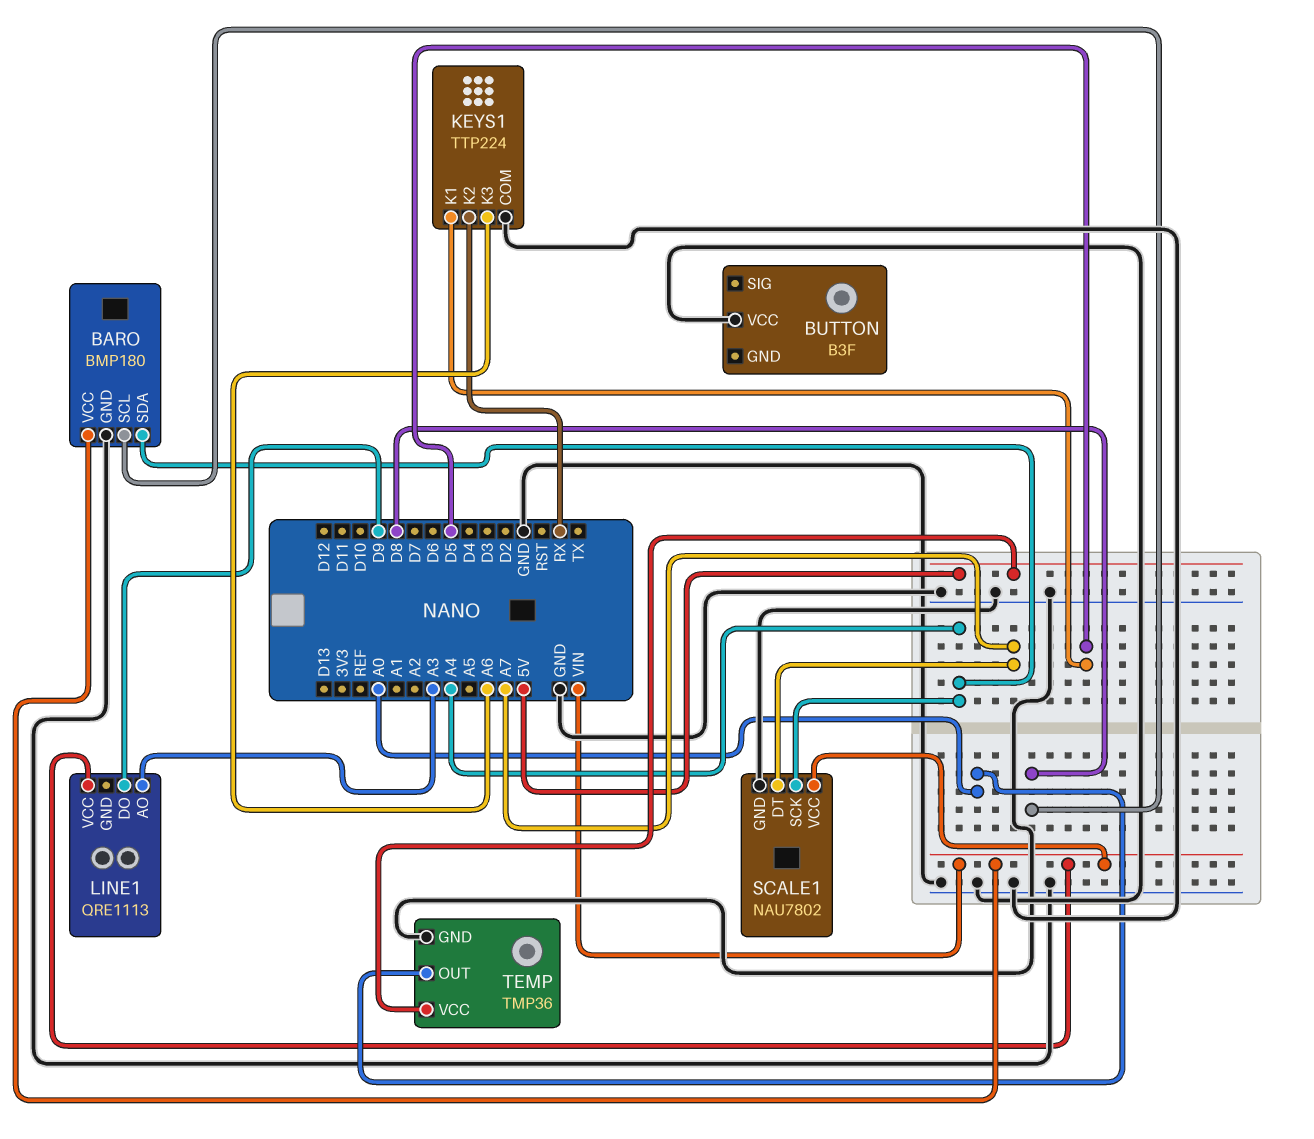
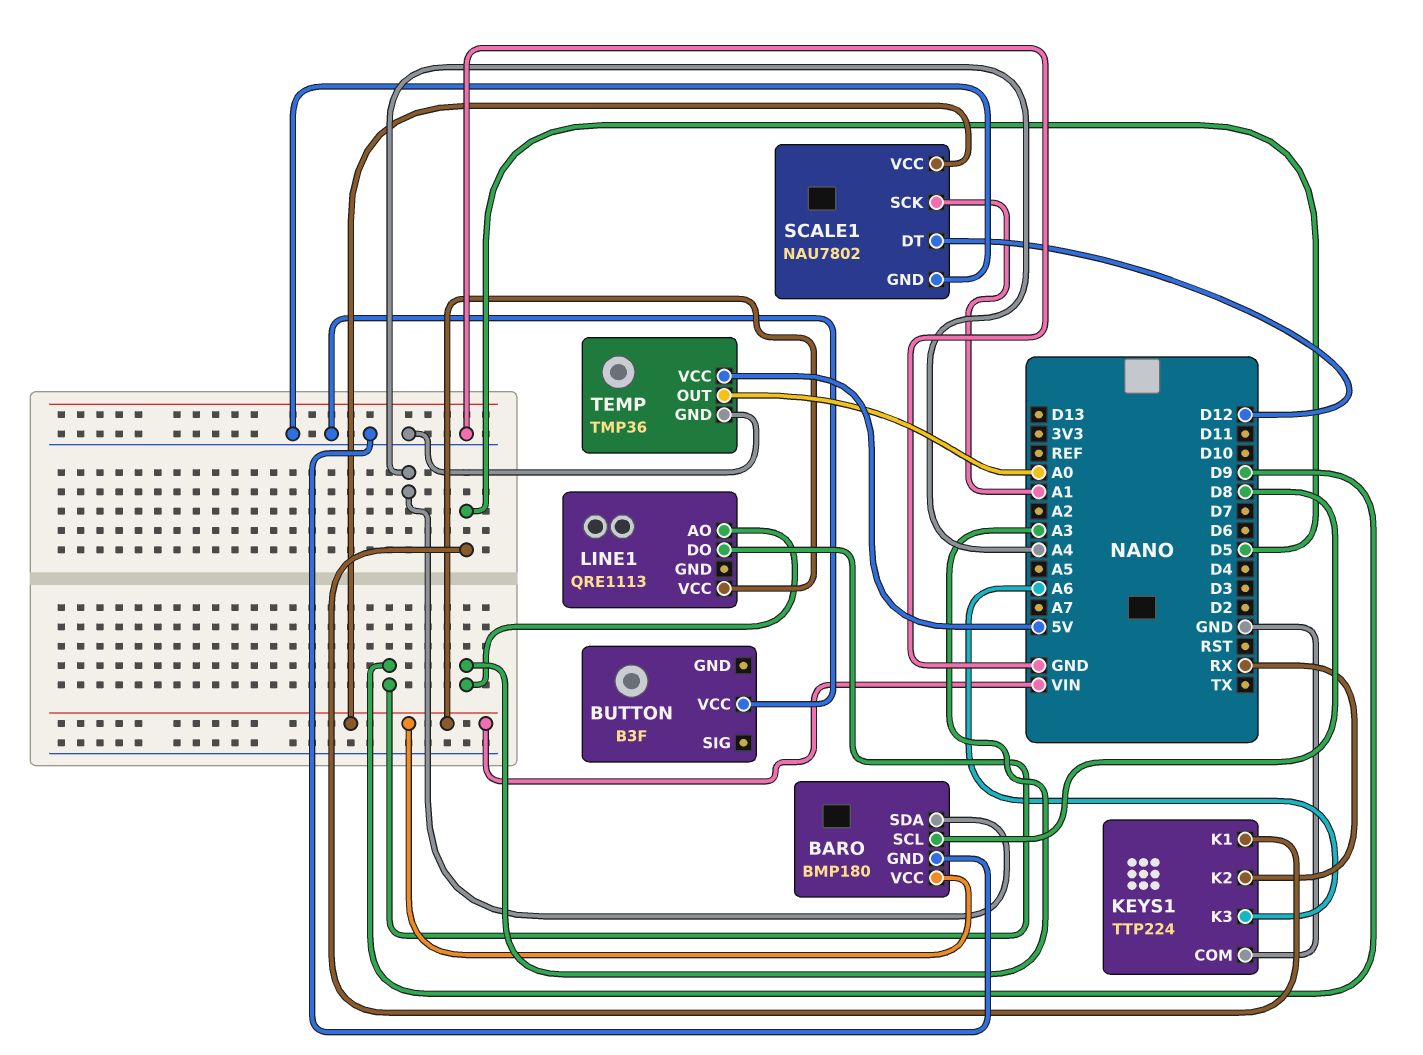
SCALE1 pin DT: A7 -> D12
SCALE1 pin SCK: A4 -> A1

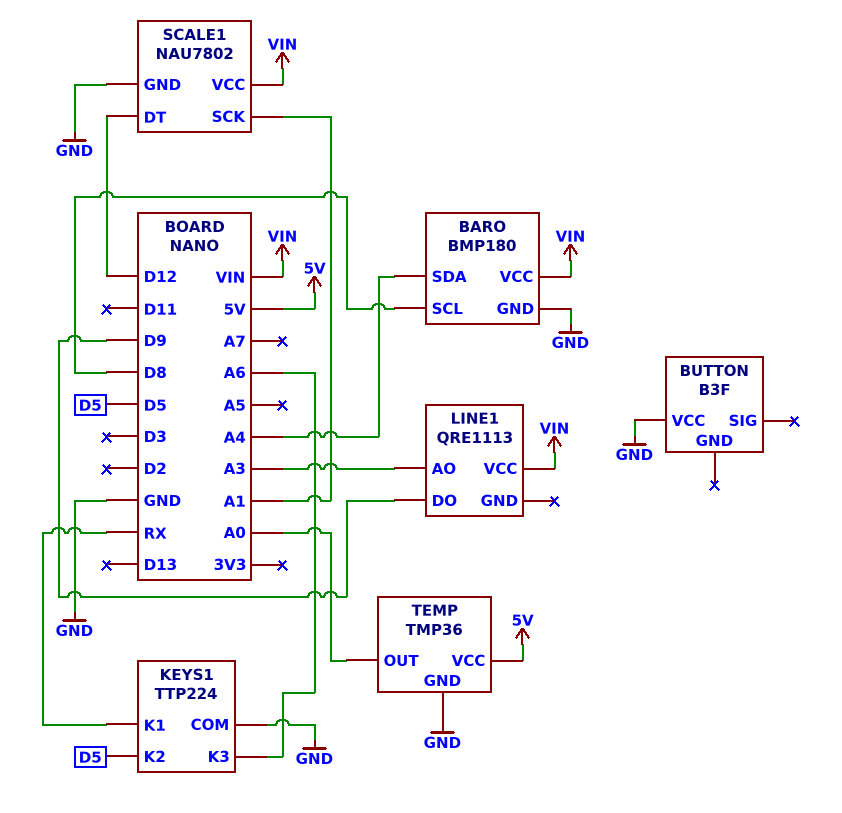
KEYS1 pin K1: D5 -> RX
KEYS1 pin K2: RX -> D5

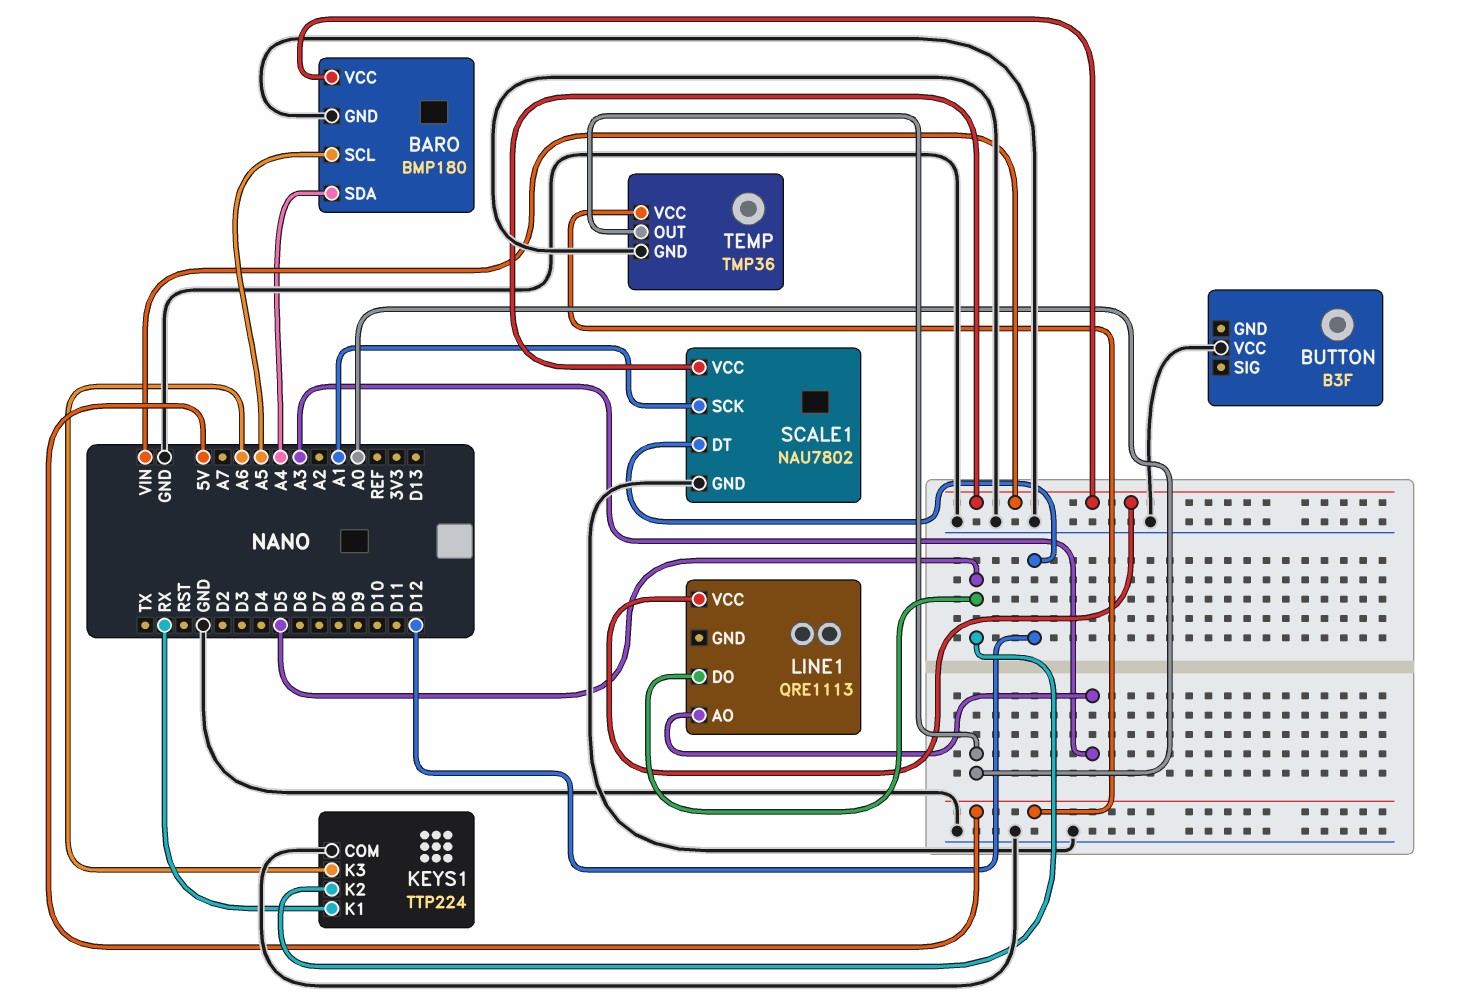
BARO pin SCL: D8 -> A5
LINE1 pin DO: D9 -> D5

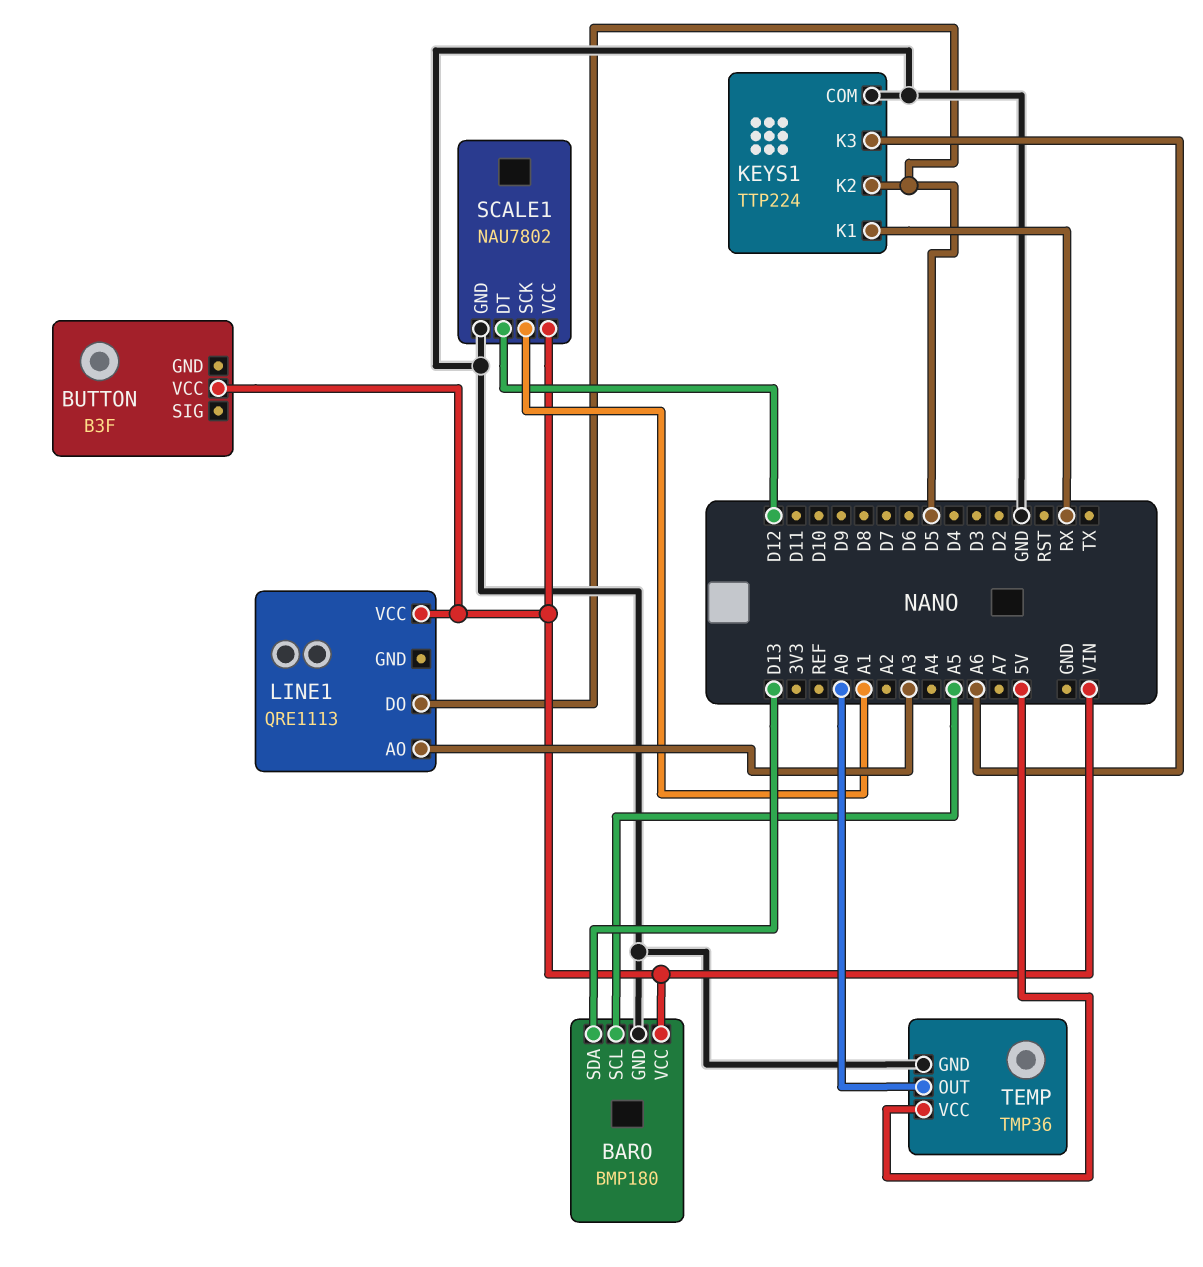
BARO pin SDA: A4 -> D13
BUTTON pin VCC: GND -> VIN

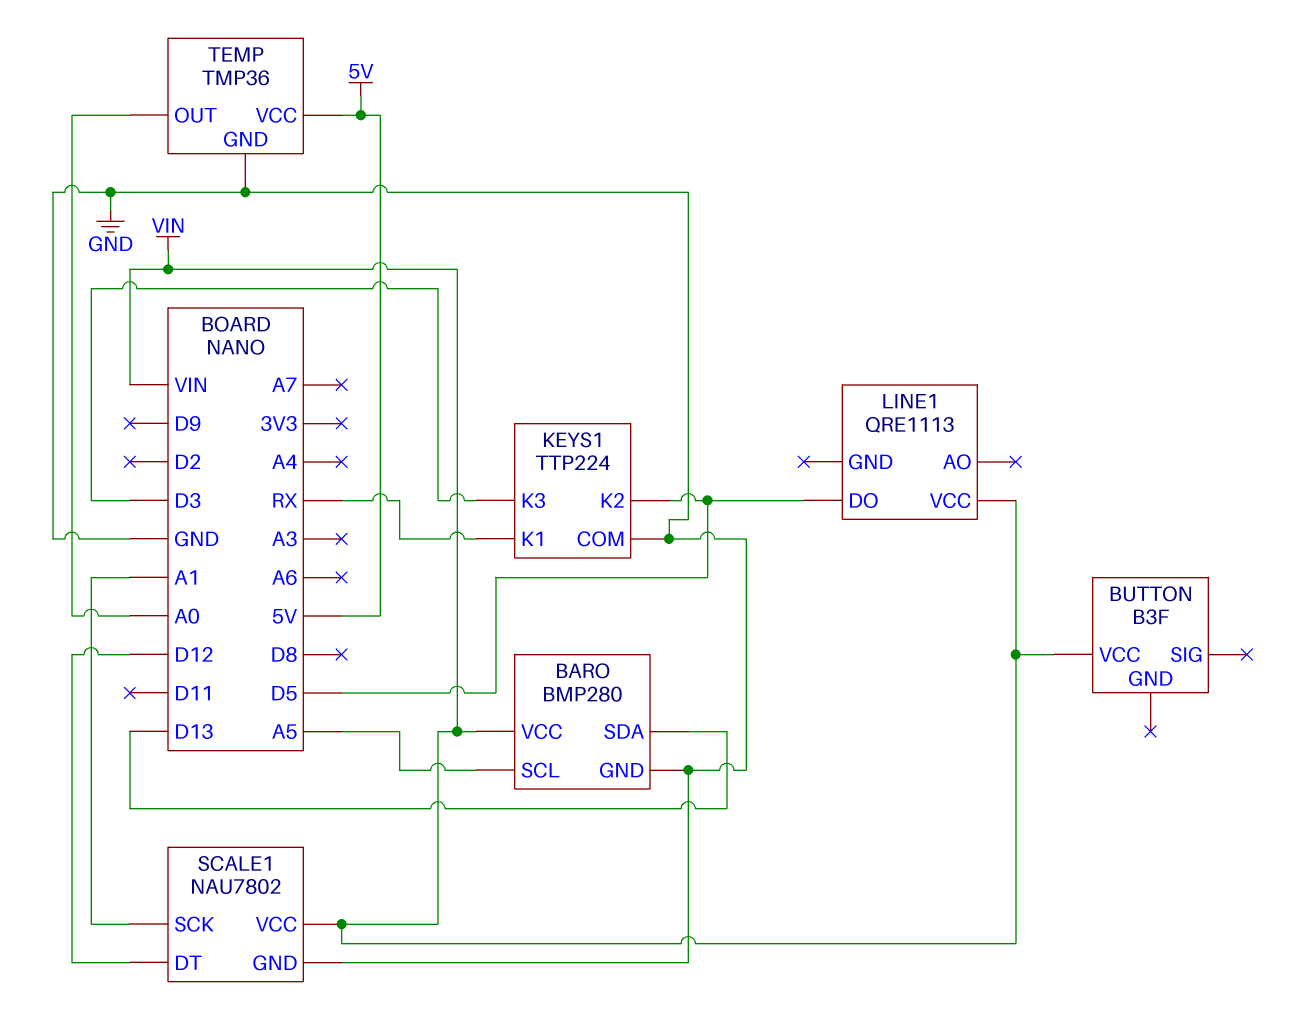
BARO: BMP180 -> BMP280
KEYS1 pin K3: A6 -> D3
LINE1 pin AO: A3 -> none

